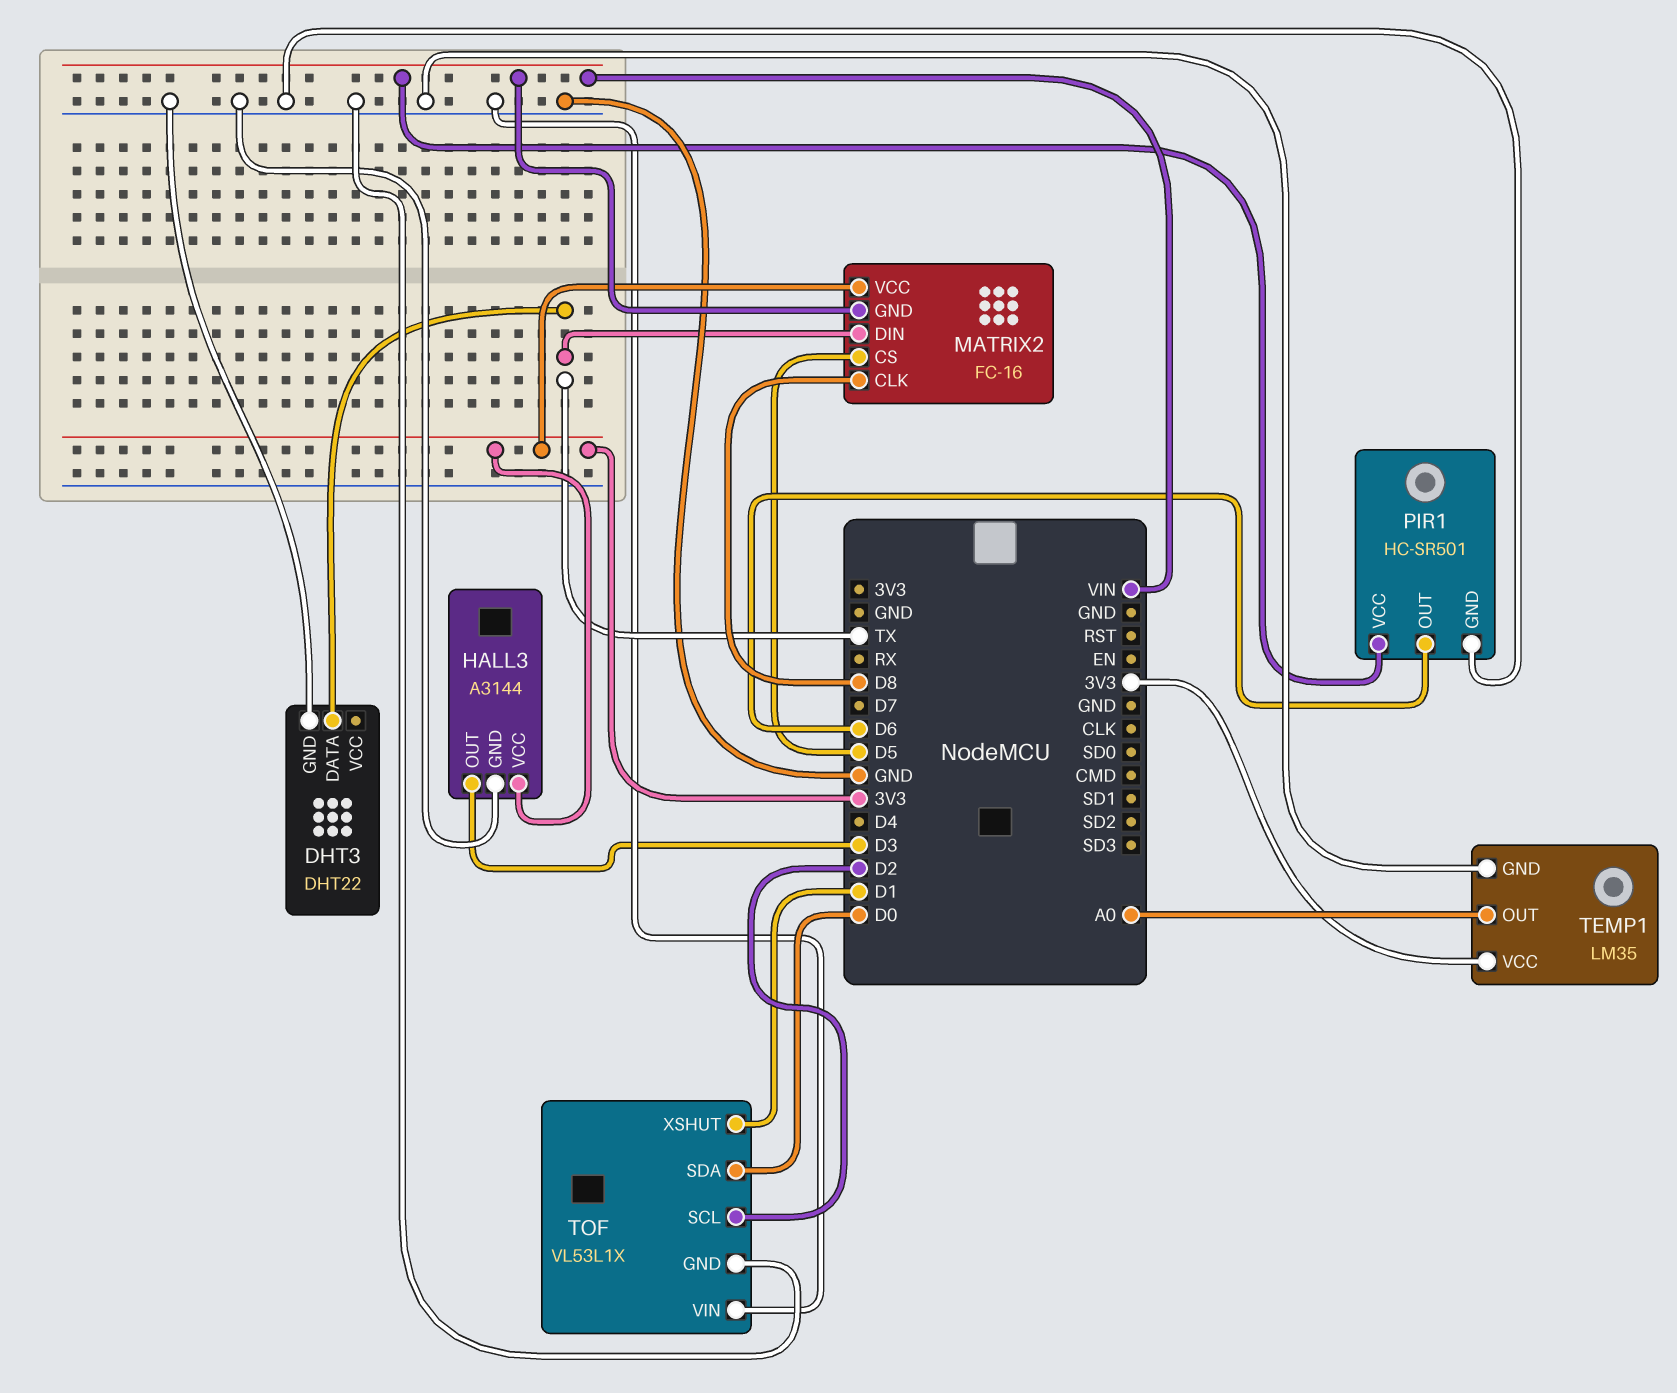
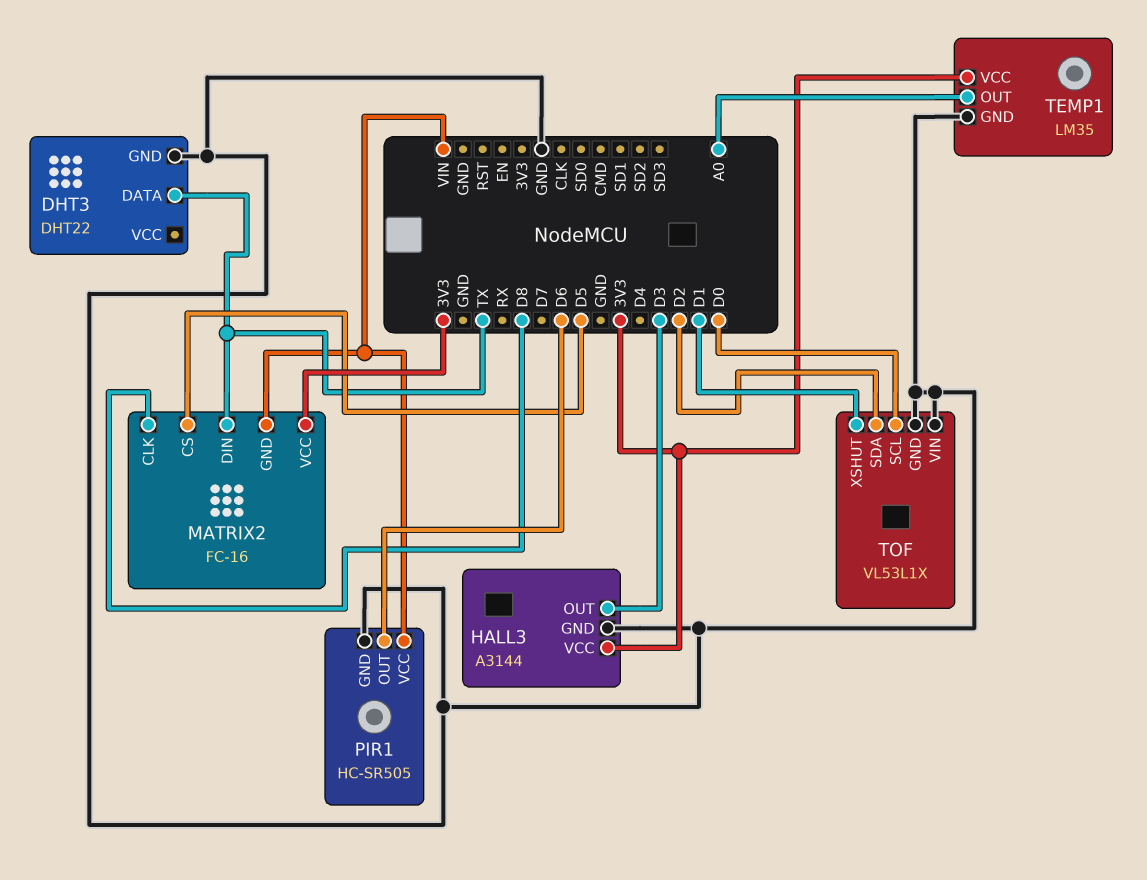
PIR1: HC-SR501 -> HC-SR505
TOF pin SCL: D2 -> D0
TOF pin SDA: D0 -> D2

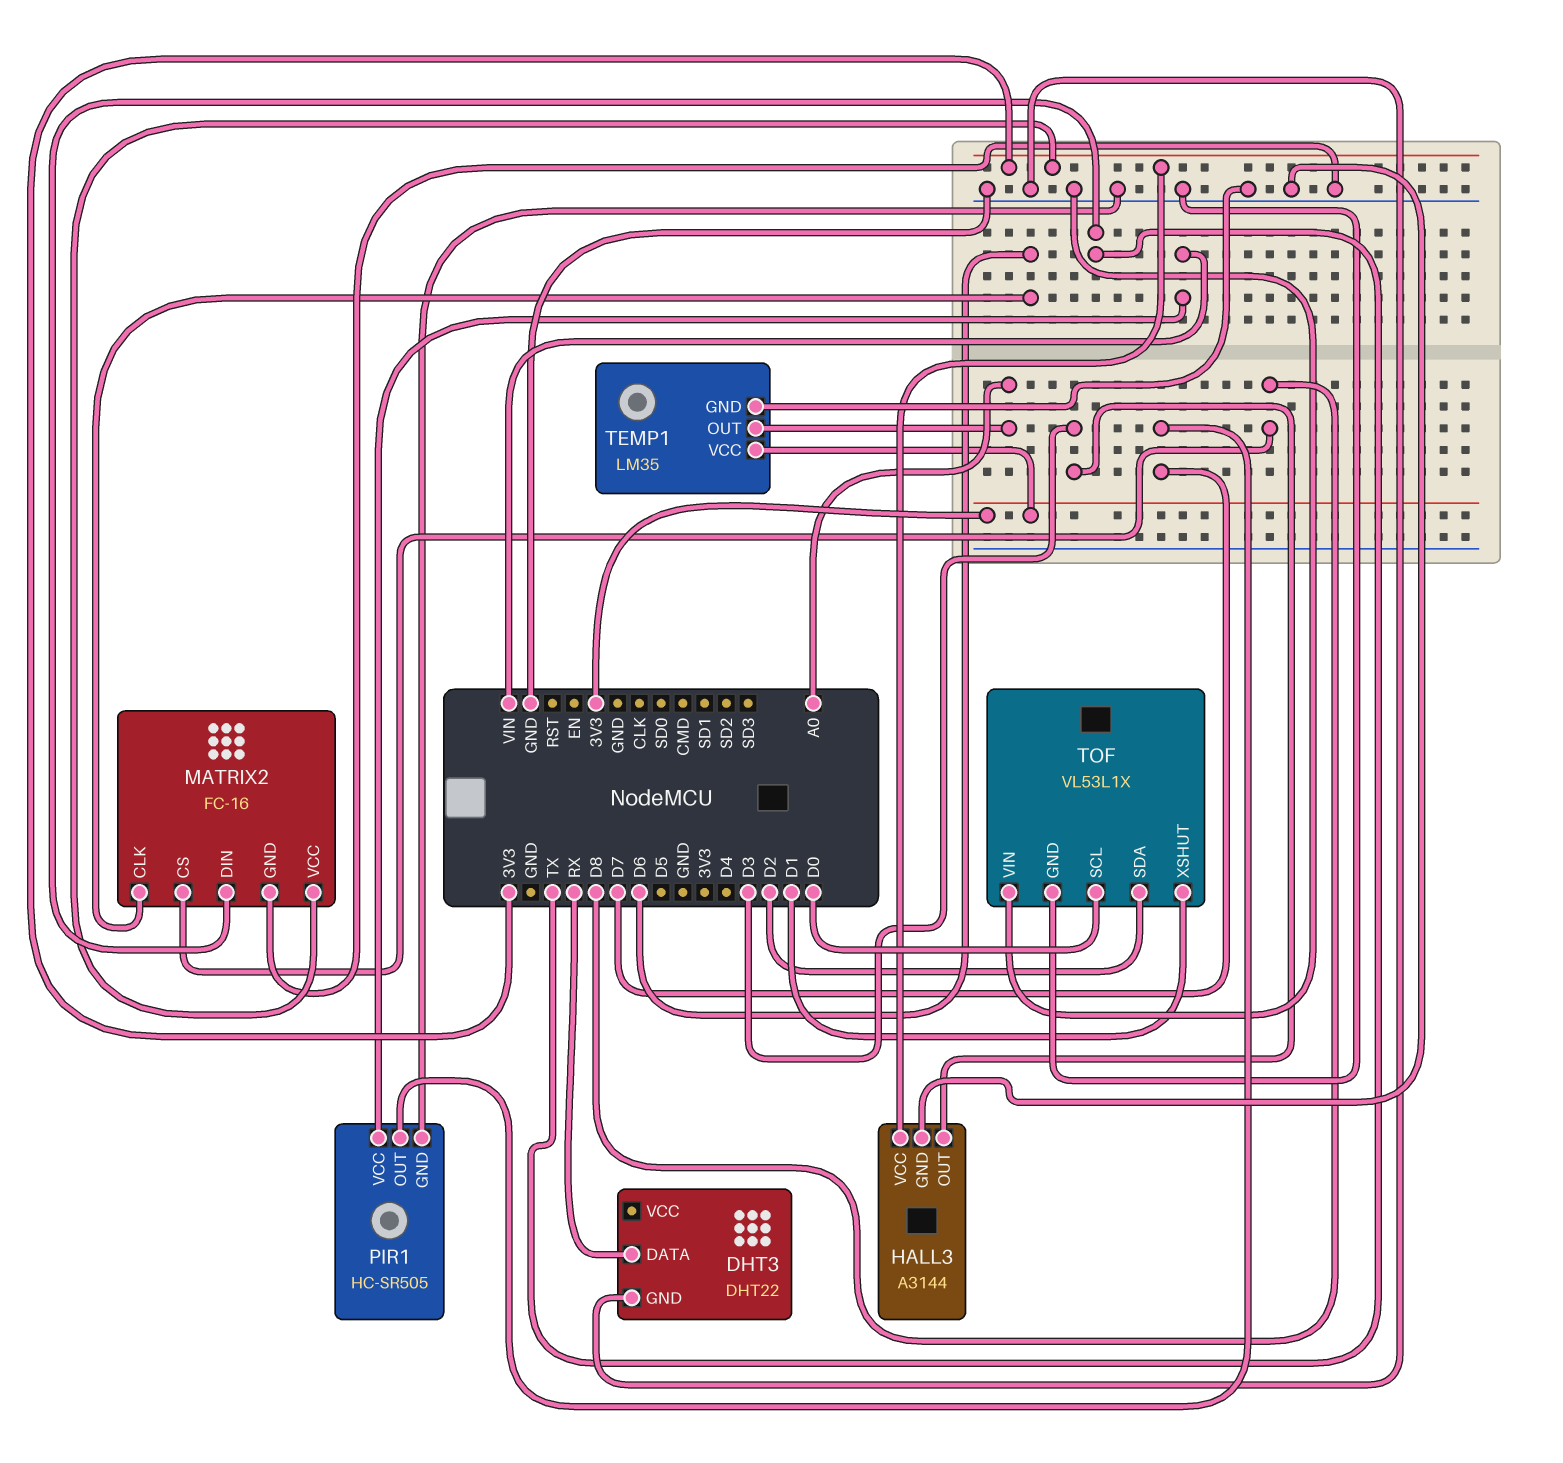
DHT3 pin DATA: TX -> RX
MATRIX2 pin CLK: D8 -> D6
MATRIX2 pin CS: D5 -> D8
MATRIX2 pin GND: VIN -> GND
PIR1 pin OUT: D6 -> D7

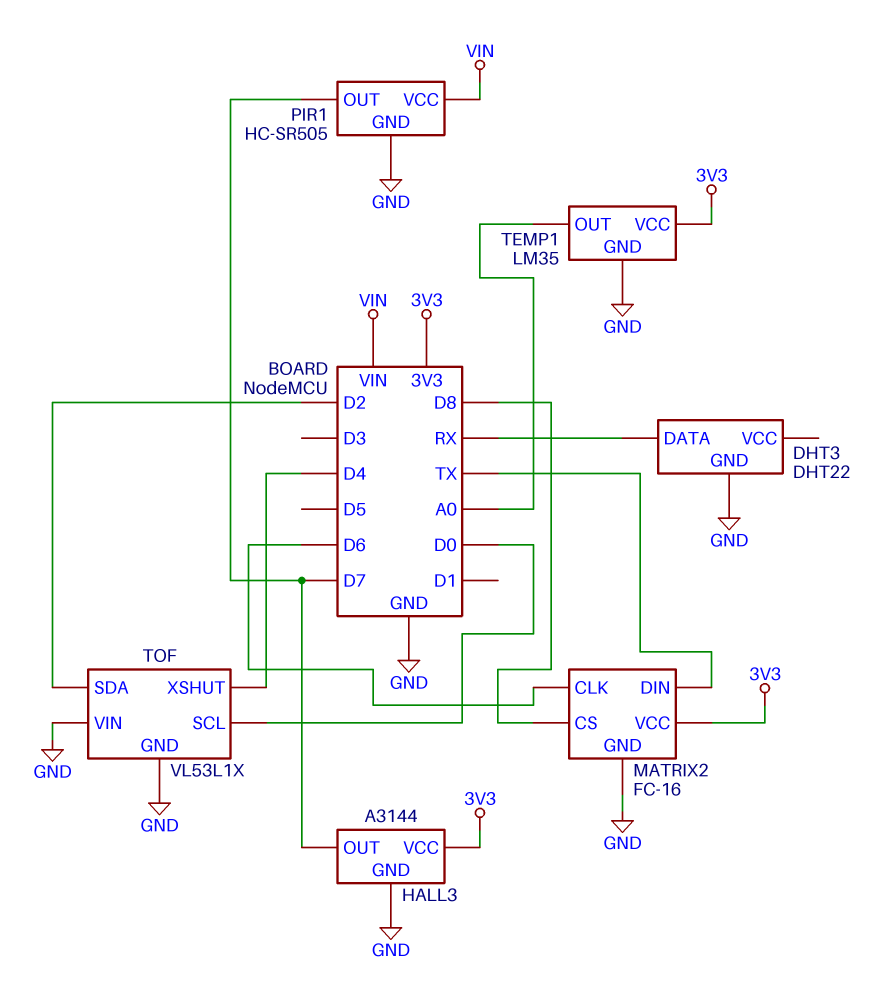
HALL3 pin OUT: D3 -> D7
TOF pin XSHUT: D1 -> D4

